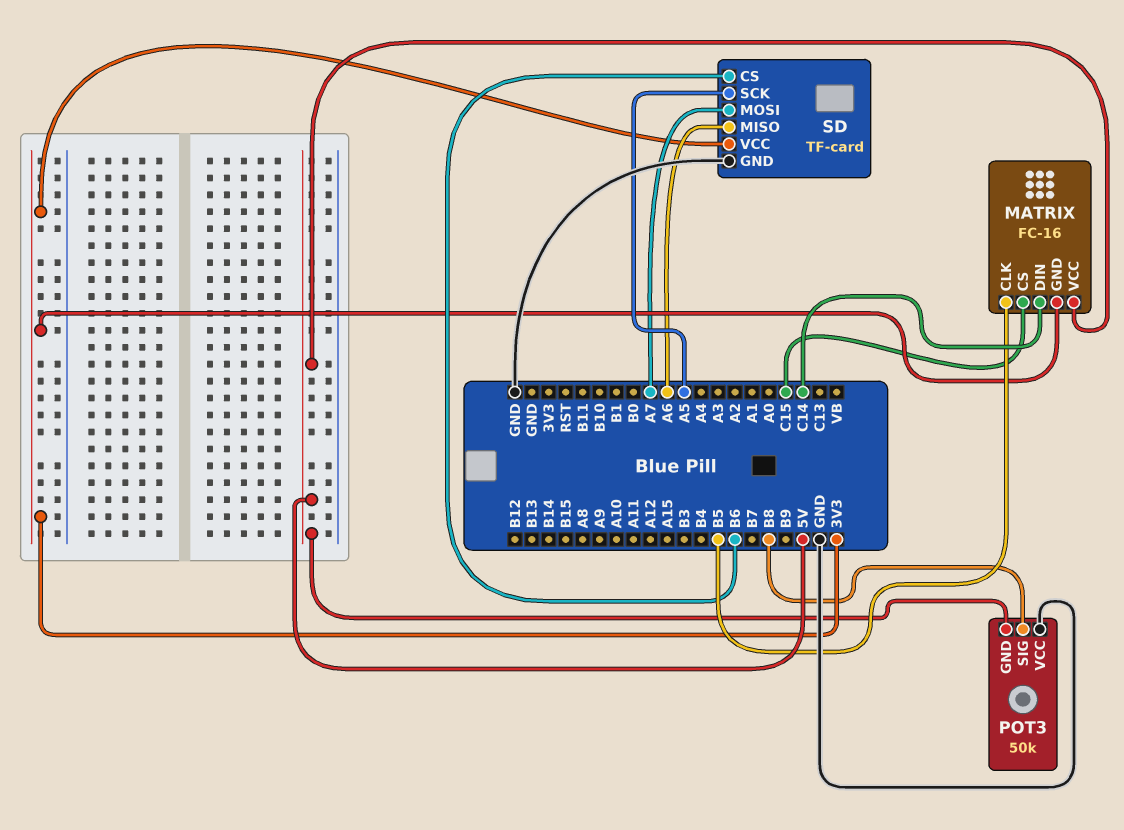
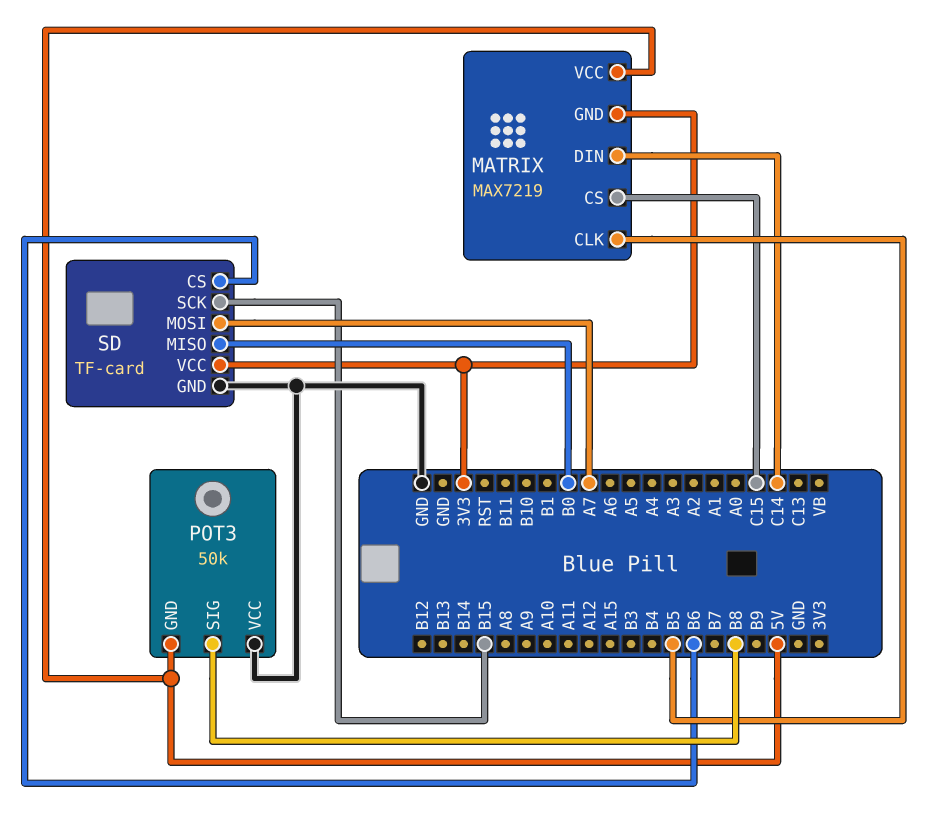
MATRIX: FC-16 -> MAX7219
SD pin MISO: A6 -> B0
SD pin SCK: A5 -> B15

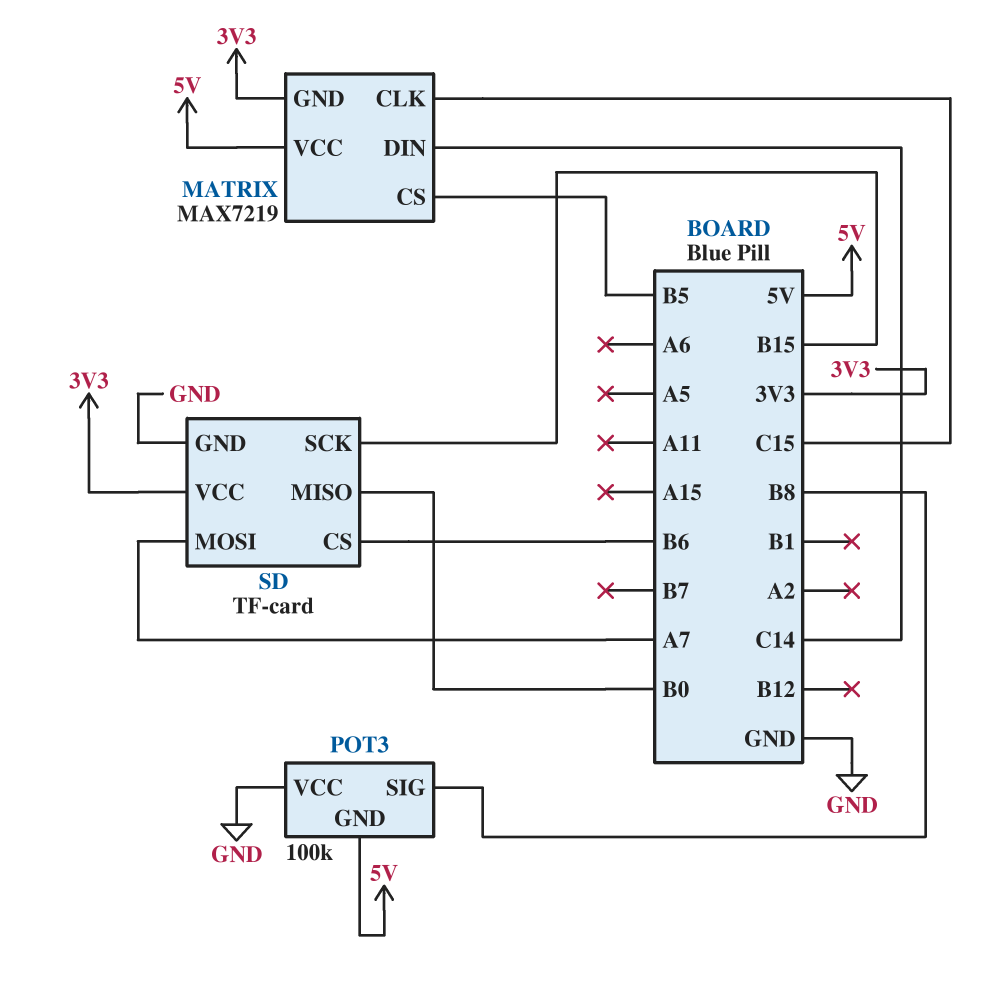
MATRIX pin CLK: B5 -> C15
MATRIX pin CS: C15 -> B5
POT3: 50k -> 100k

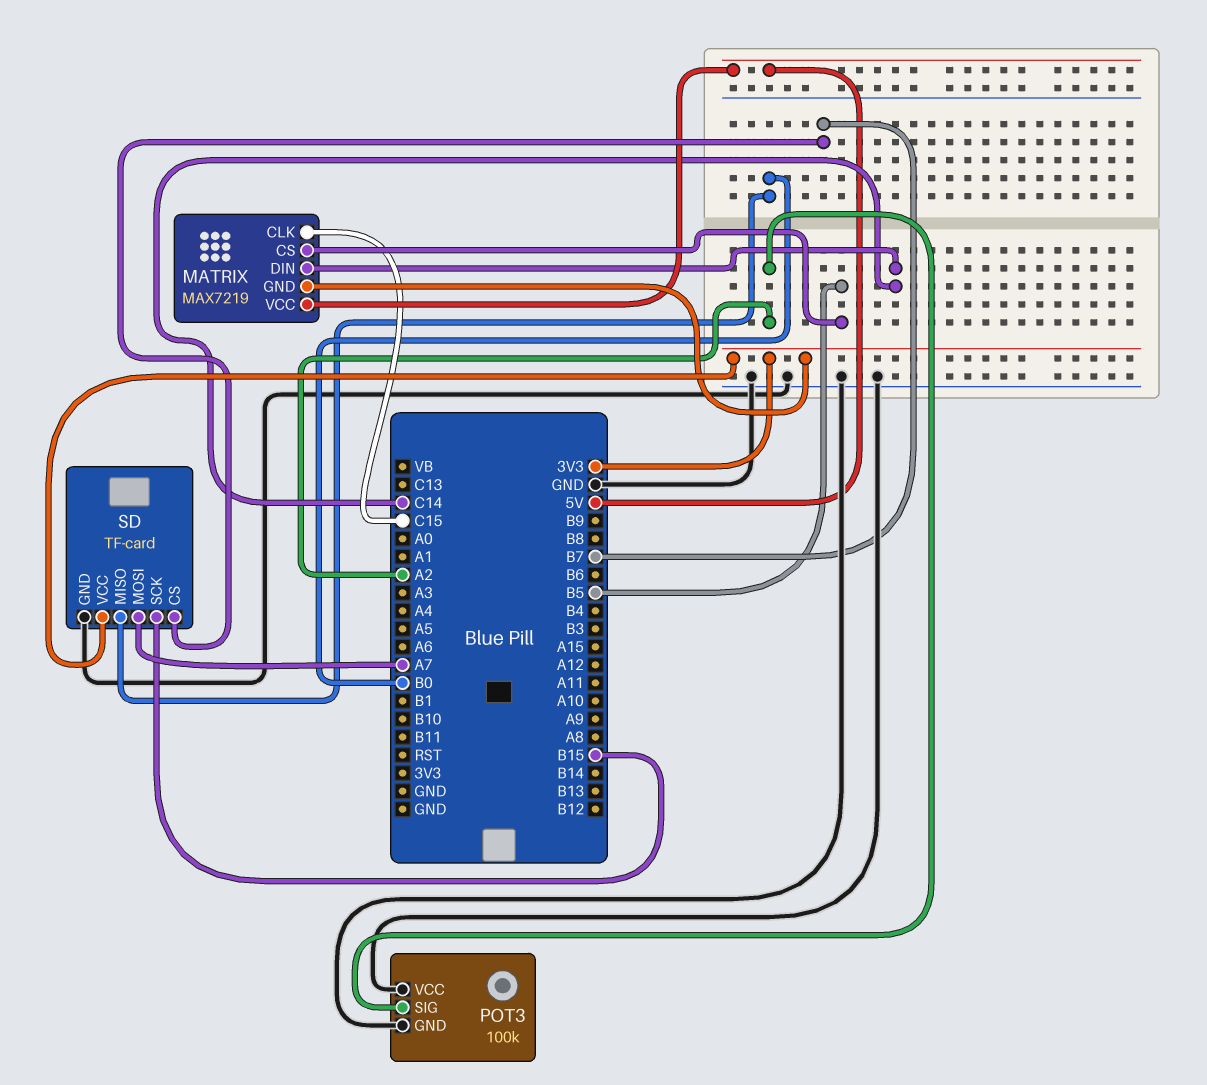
POT3 pin GND: 5V -> GND
POT3 pin SIG: B8 -> A2
SD pin CS: B6 -> B7

